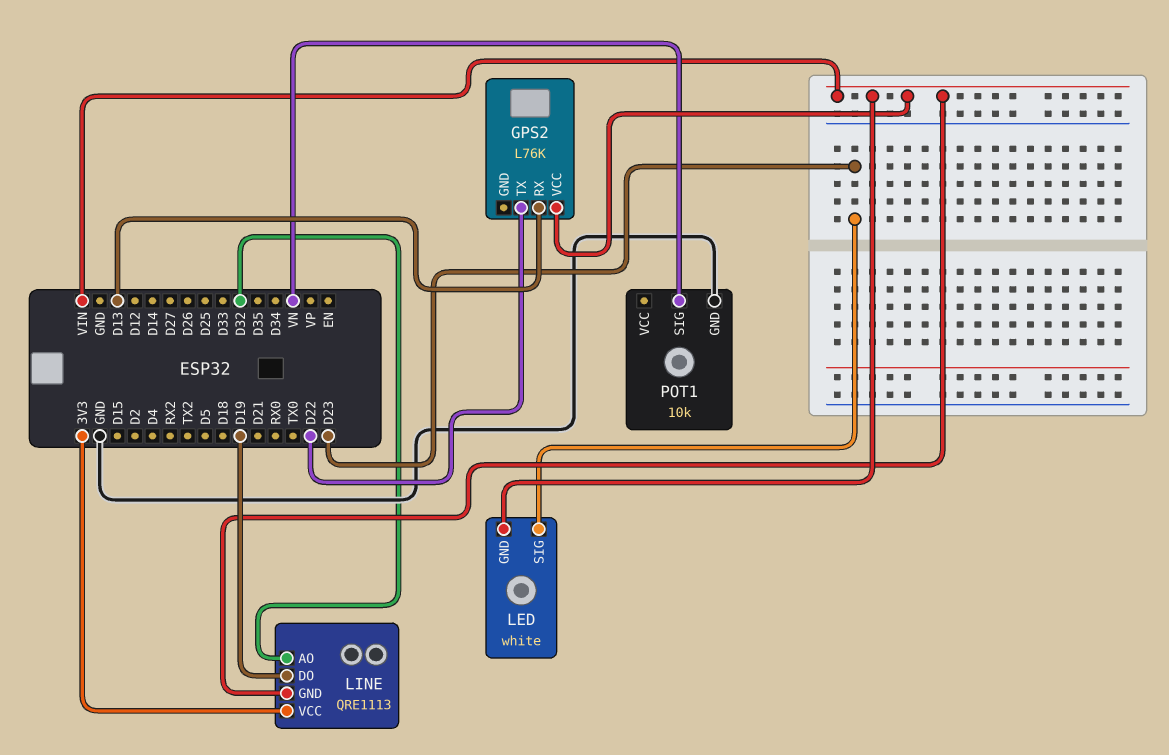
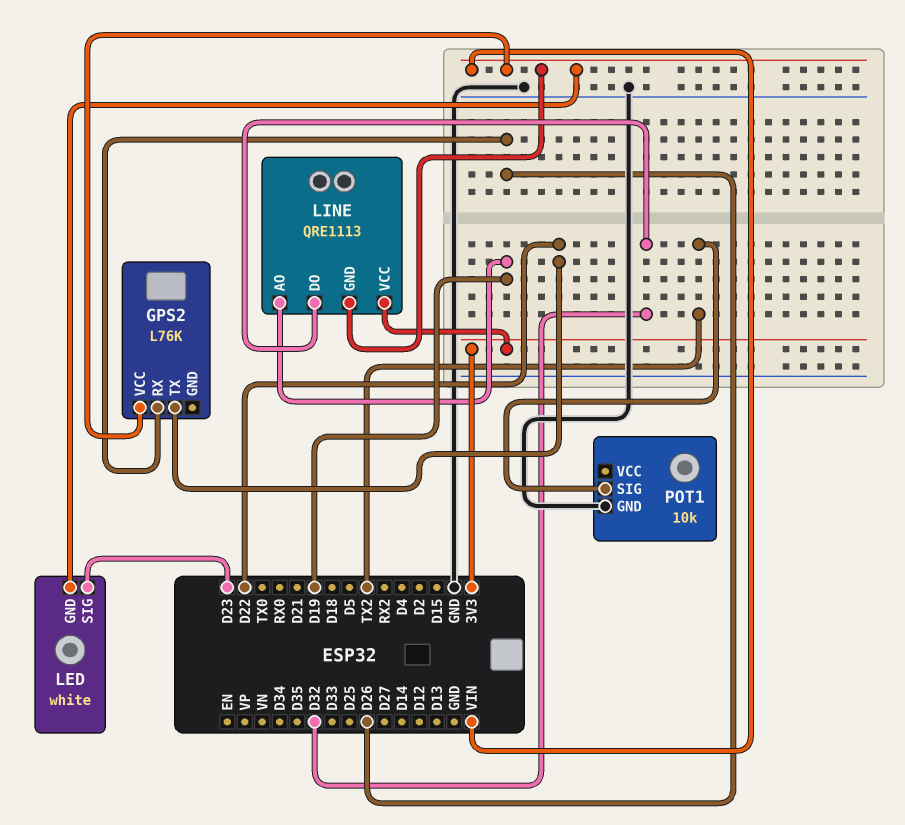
GPS2 pin RX: D13 -> D26
LINE pin AO: D32 -> D19
LINE pin DO: D19 -> D32
POT1 pin SIG: VN -> TX2

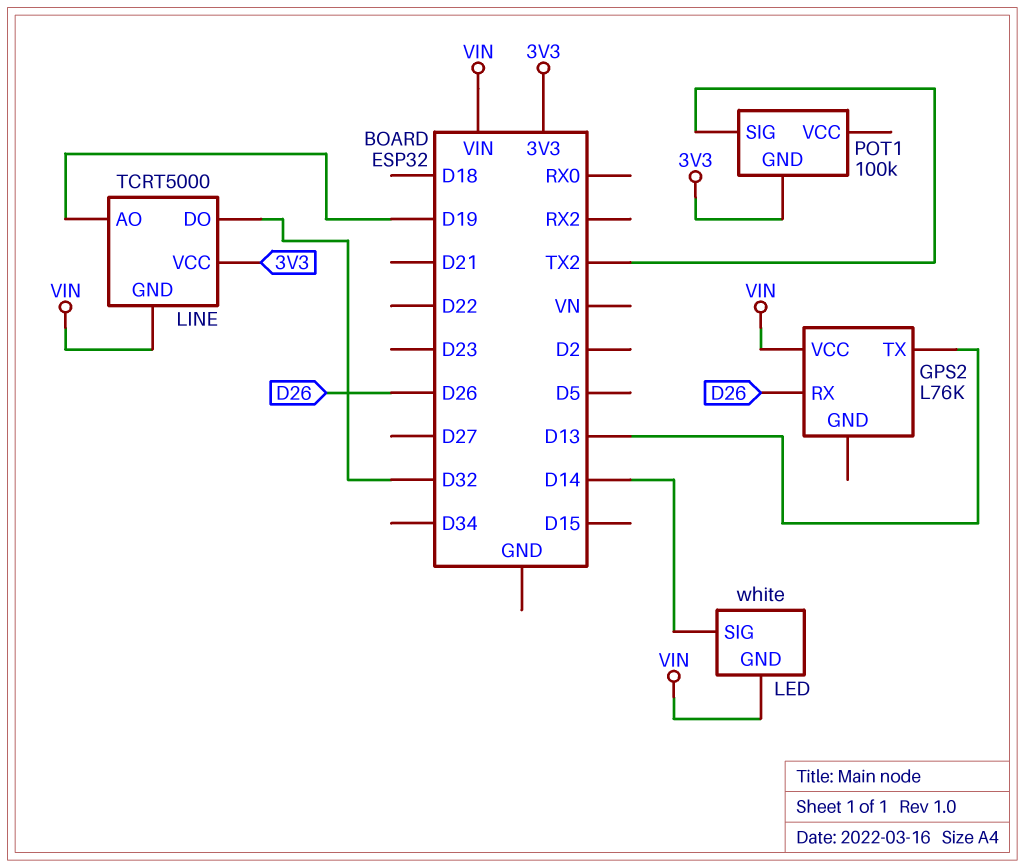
GPS2 pin TX: D22 -> D13
LED pin SIG: D23 -> D14
LINE: QRE1113 -> TCRT5000
POT1: 10k -> 100k
POT1 pin GND: GND -> 3V3

